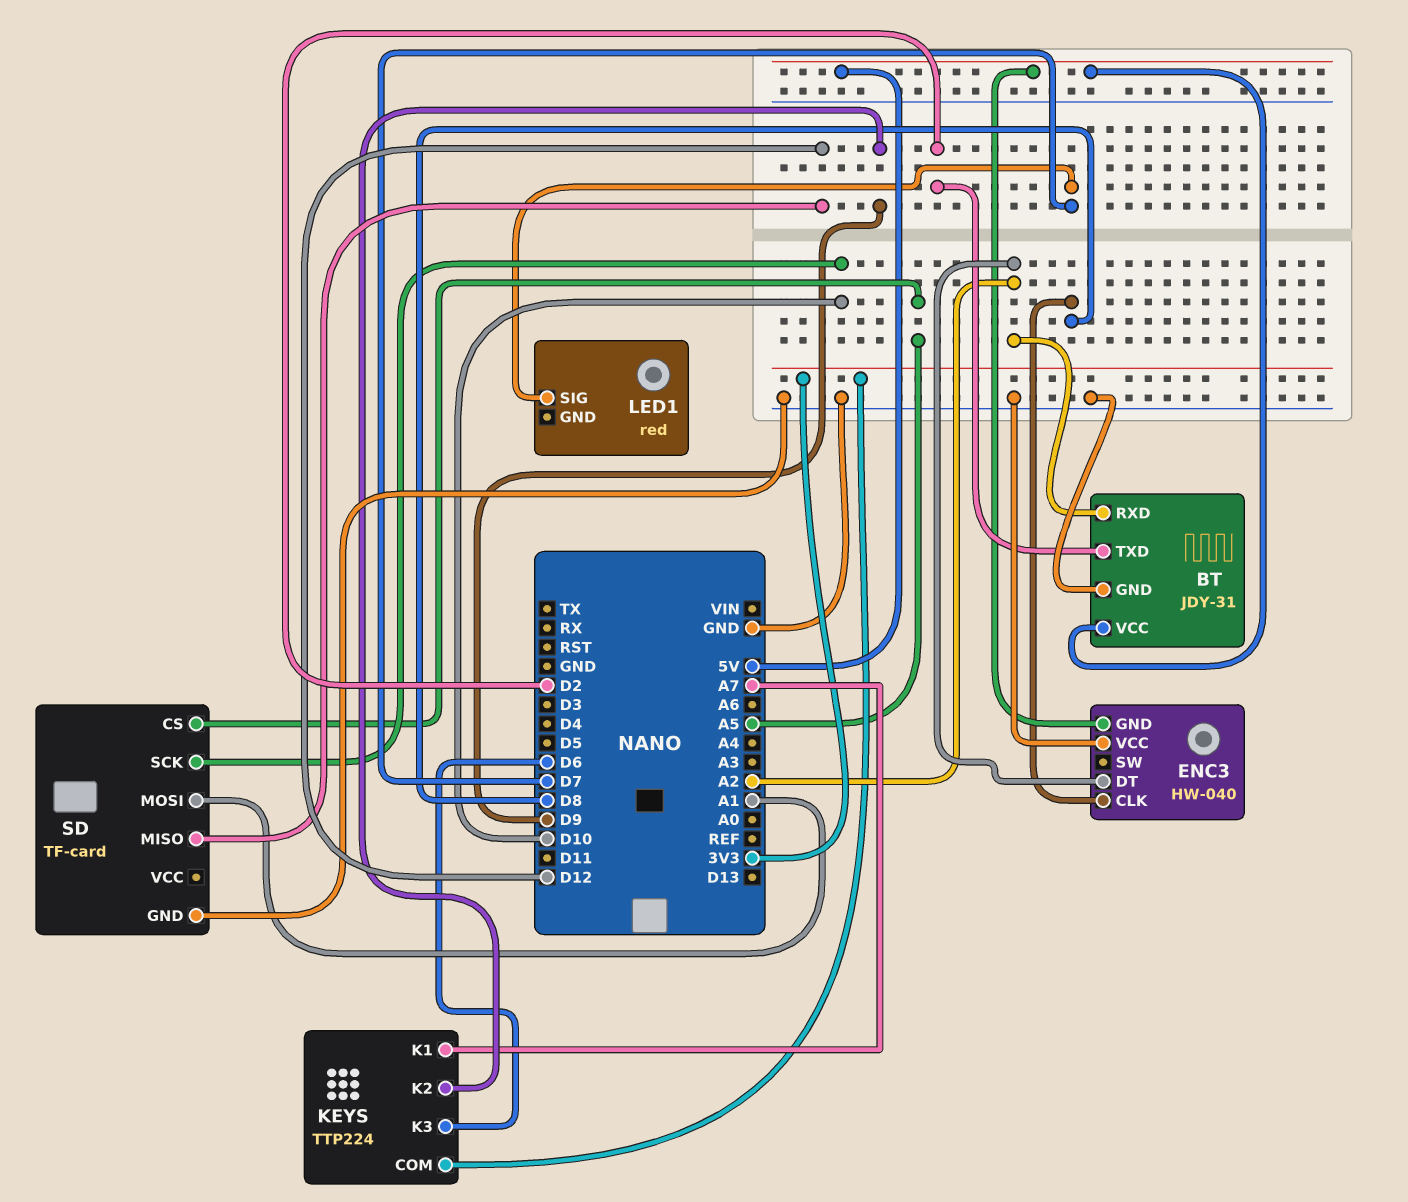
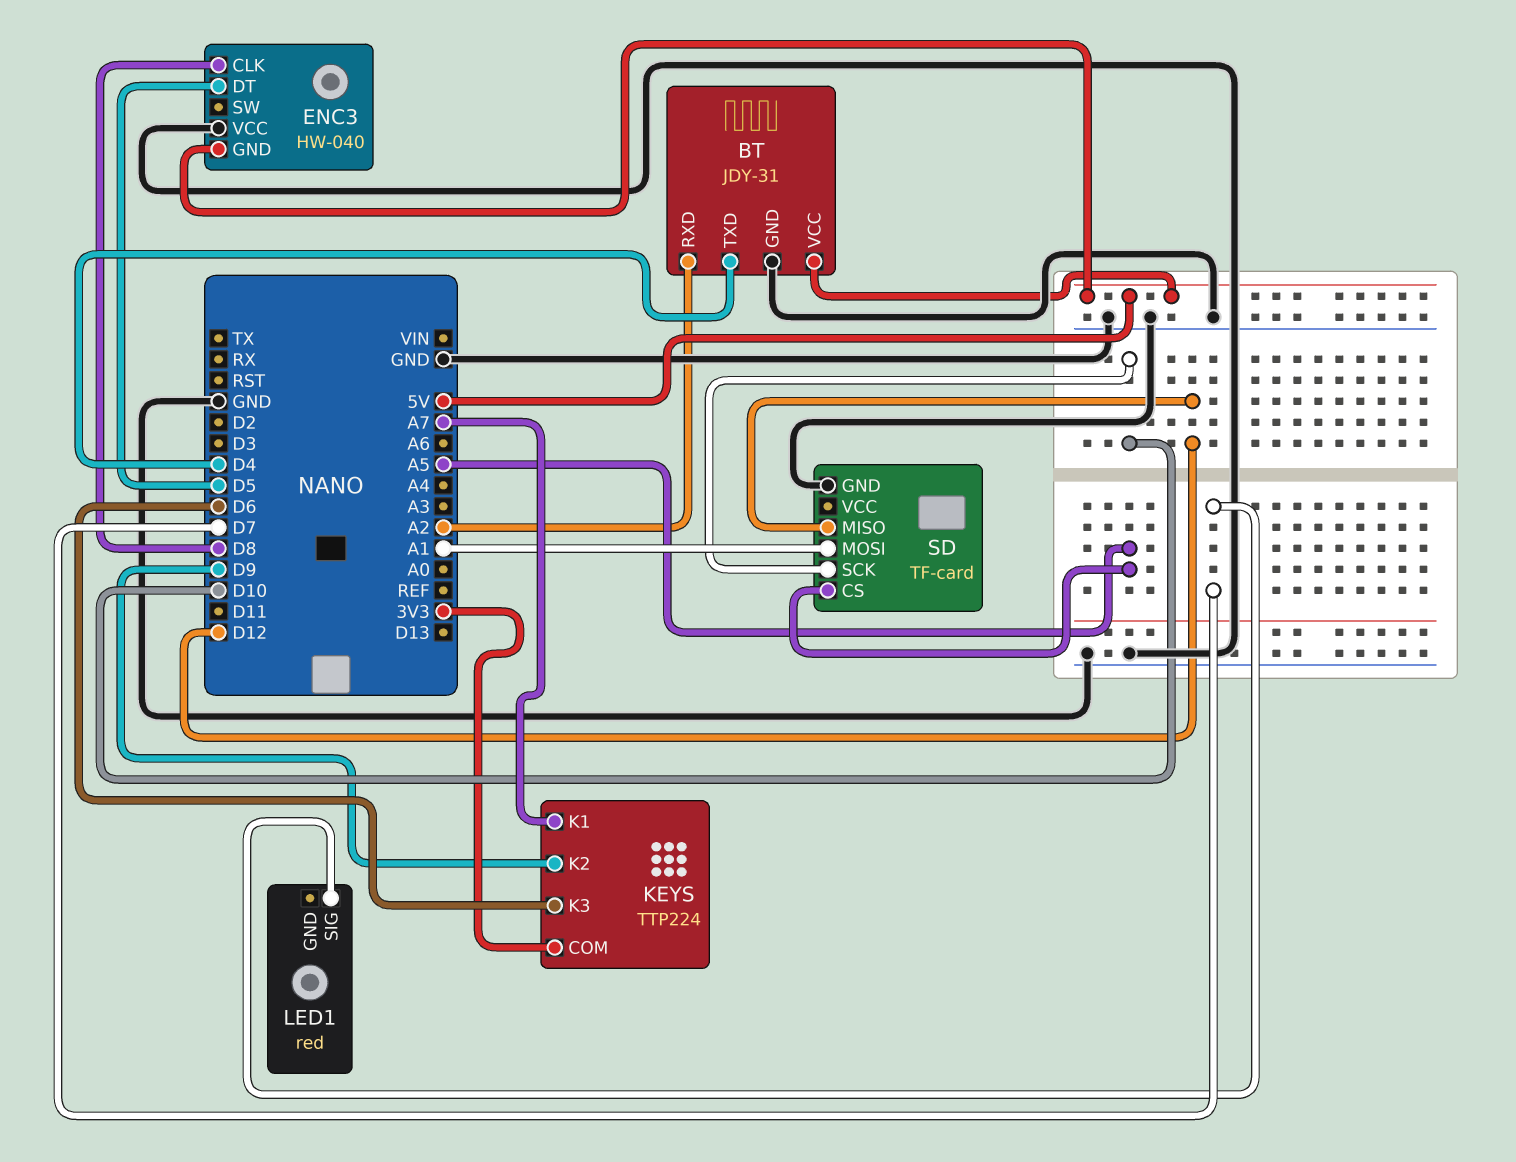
BT pin TXD: D2 -> D4
ENC3 pin DT: A2 -> D5

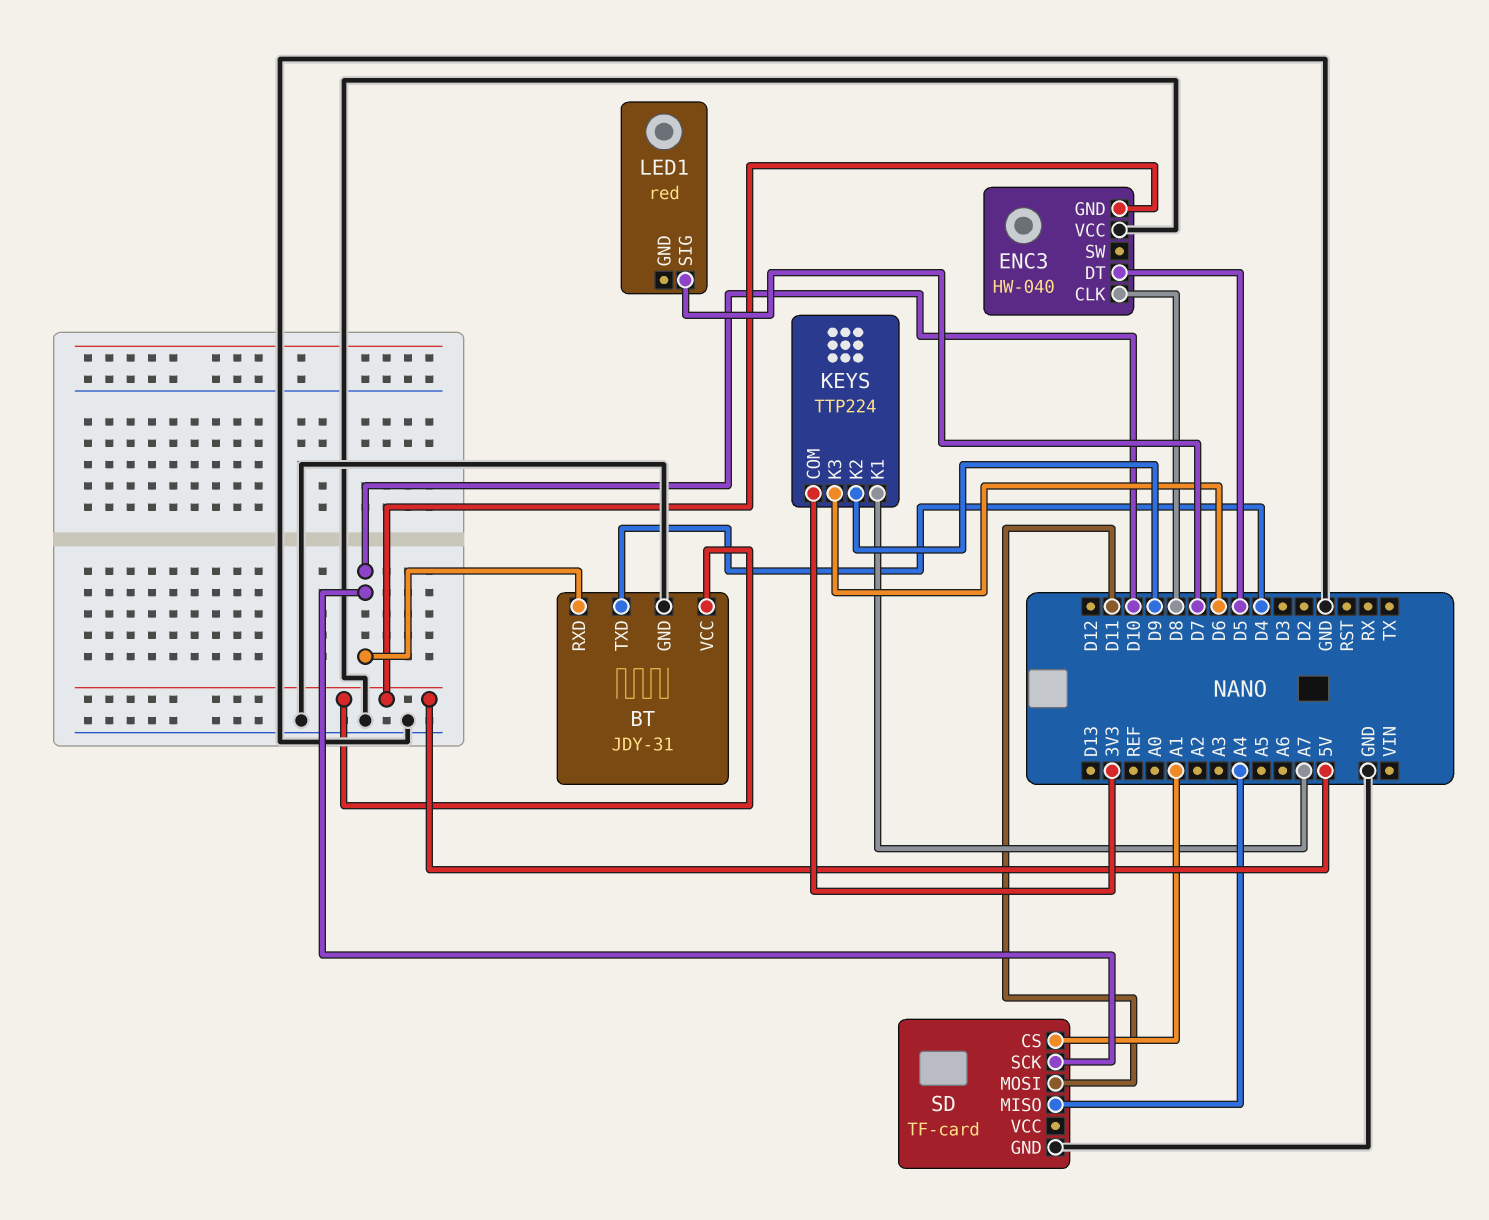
BT pin RXD: A2 -> D10
SD pin CS: A5 -> A1
SD pin MISO: D12 -> A4
SD pin MOSI: A1 -> D11

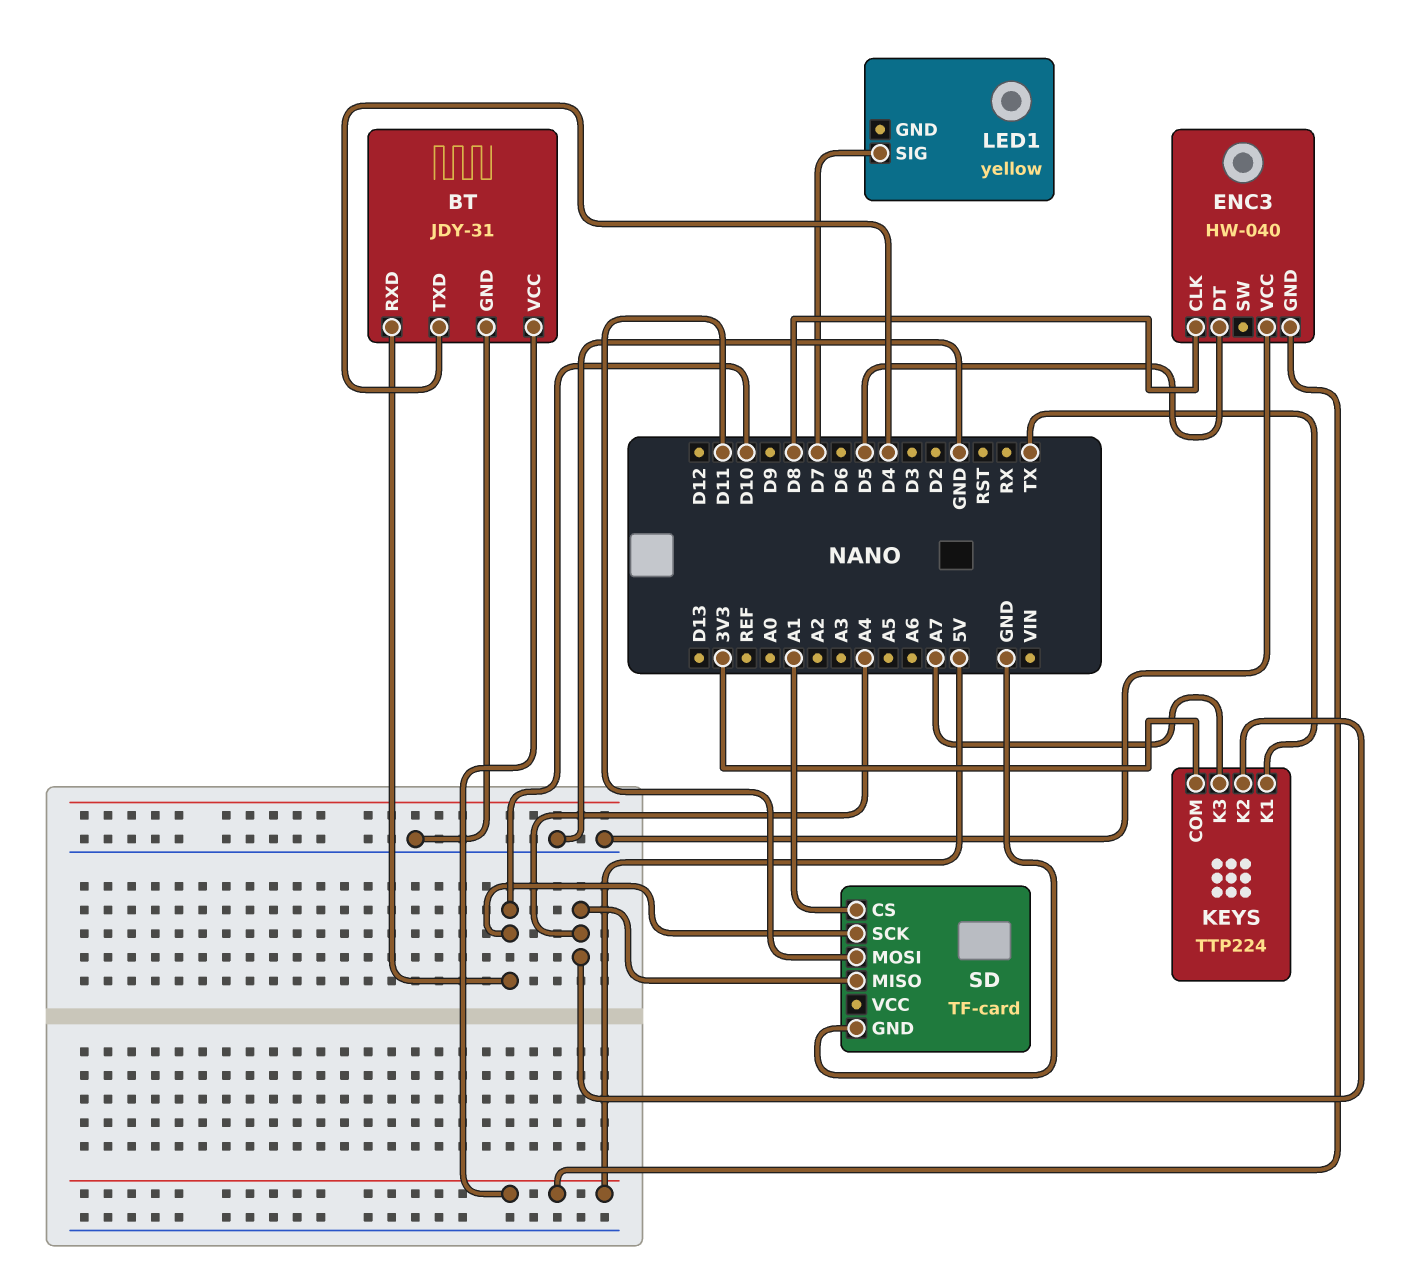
KEYS pin K1: A7 -> TX
KEYS pin K2: D9 -> A4
KEYS pin K3: D6 -> A7
LED1: red -> yellow

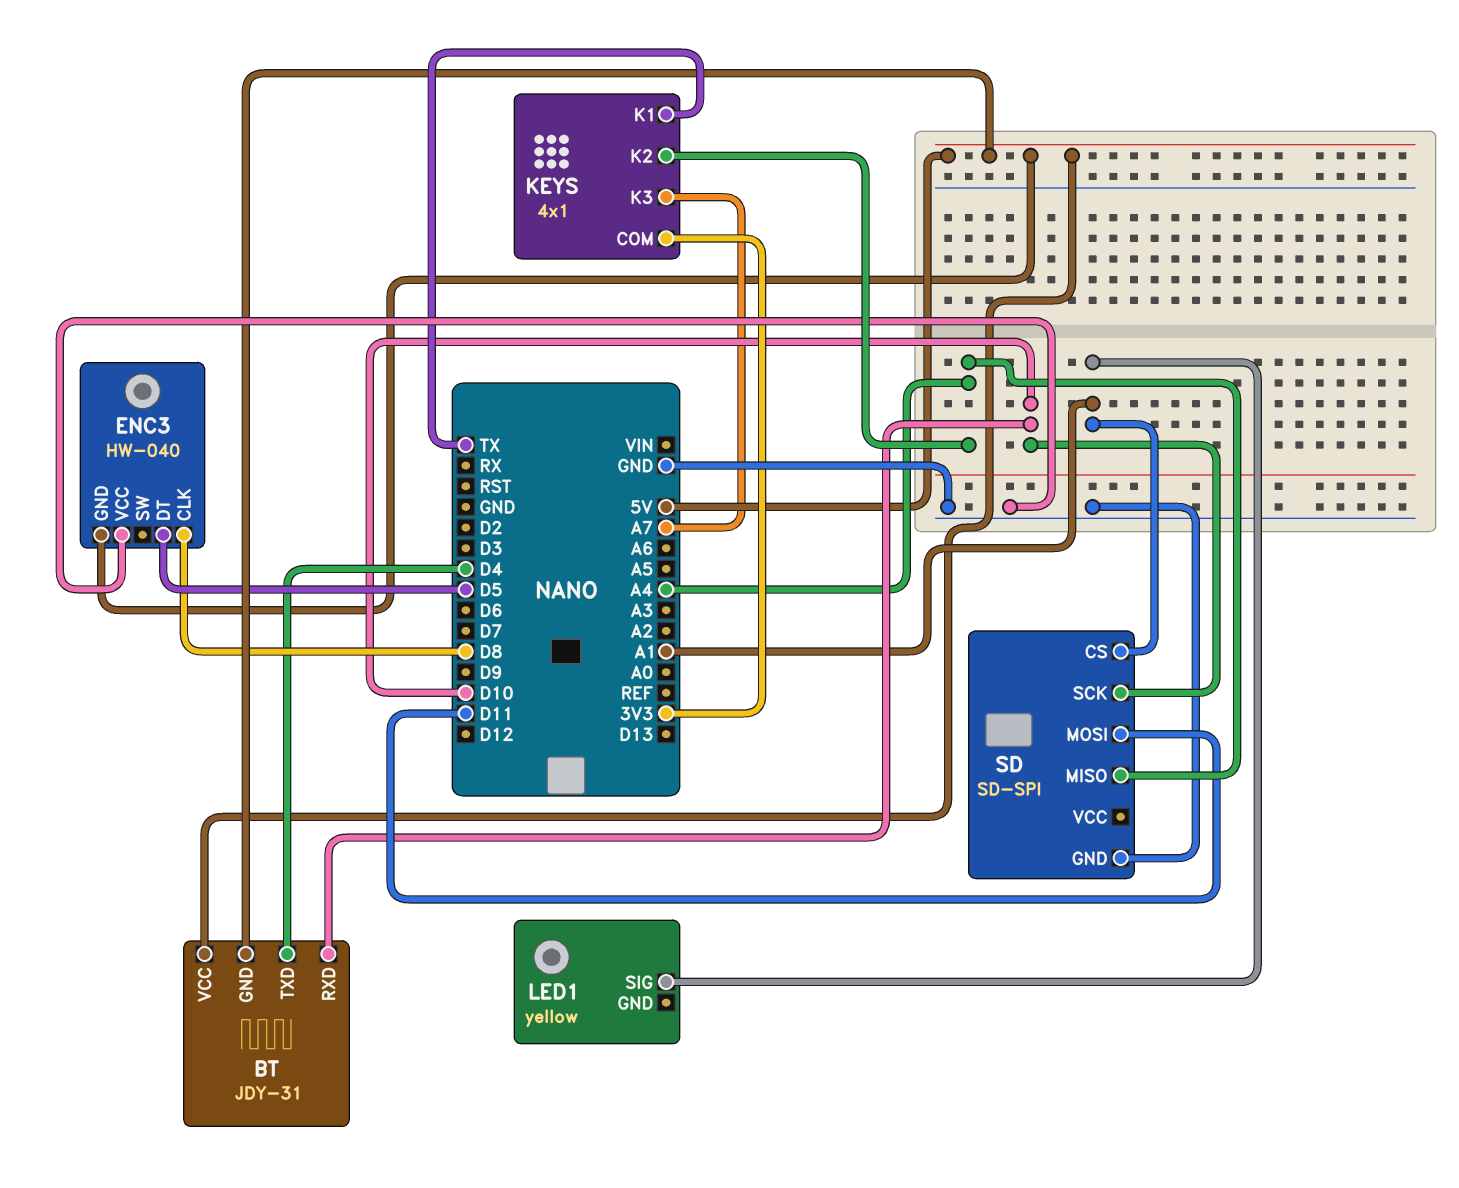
BT pin GND: GND -> 5V
KEYS: TTP224 -> 4x1
LED1 pin SIG: D7 -> A1
SD: TF-card -> SD-SPI

